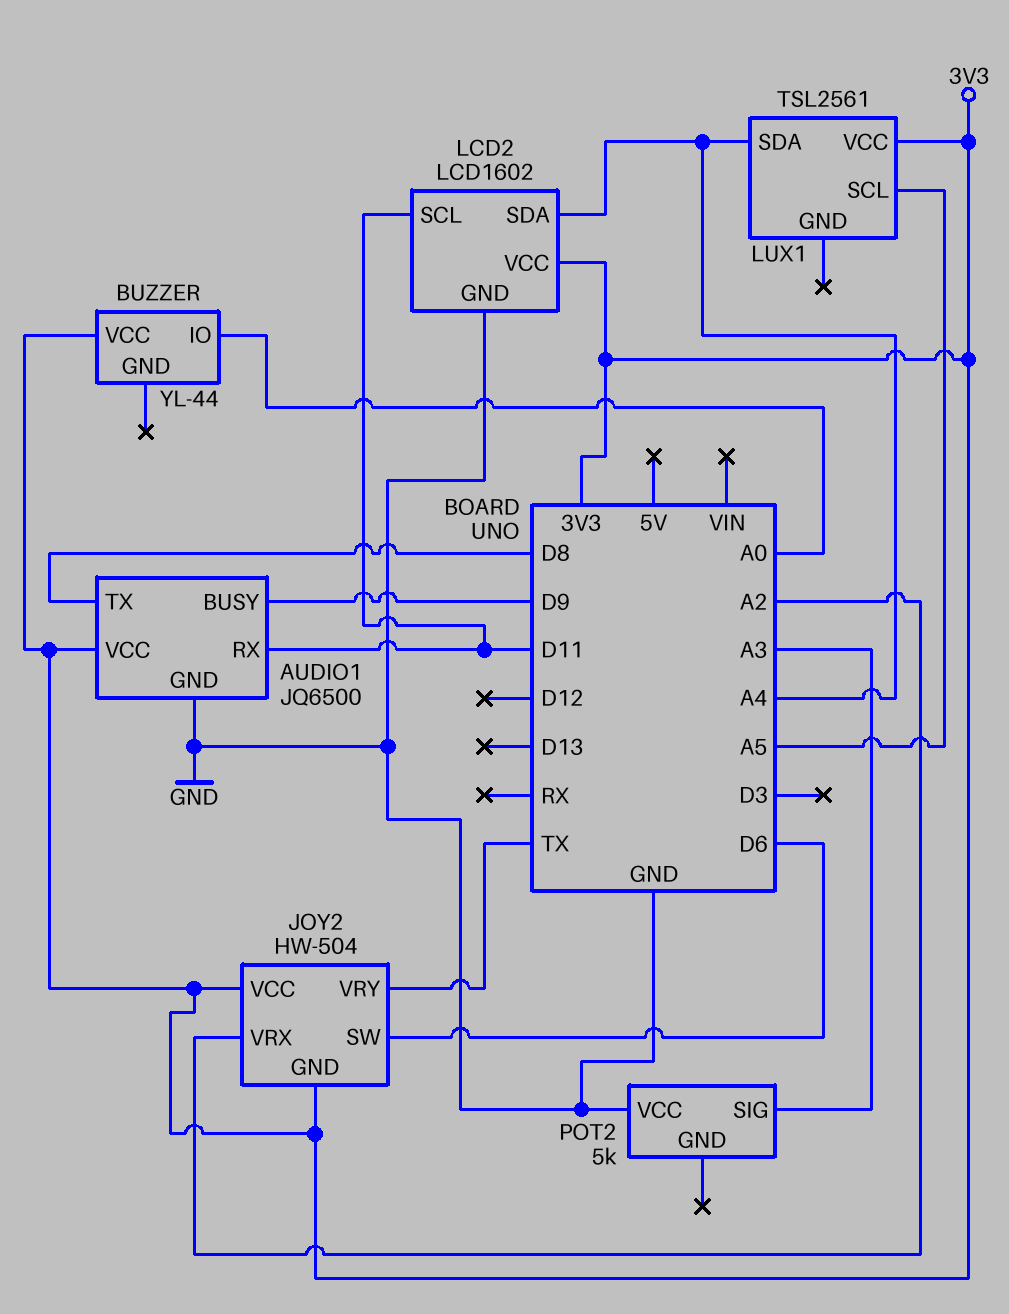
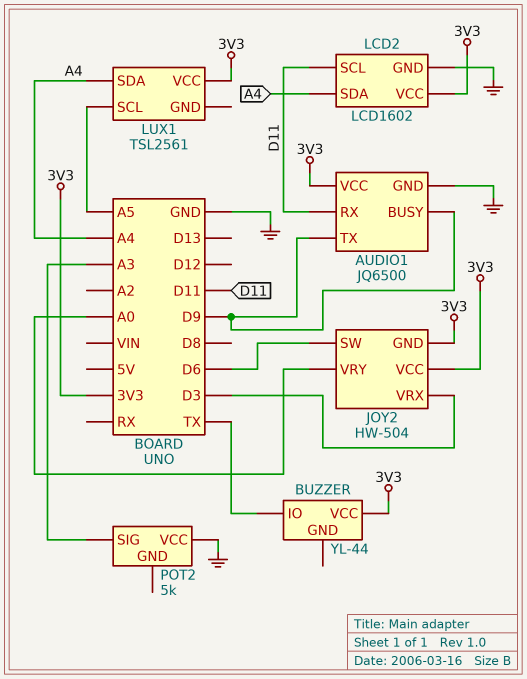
AUDIO1 pin TX: D8 -> D9
BUZZER pin IO: A0 -> TX
JOY2 pin VRX: A2 -> D3
JOY2 pin VRY: TX -> A0

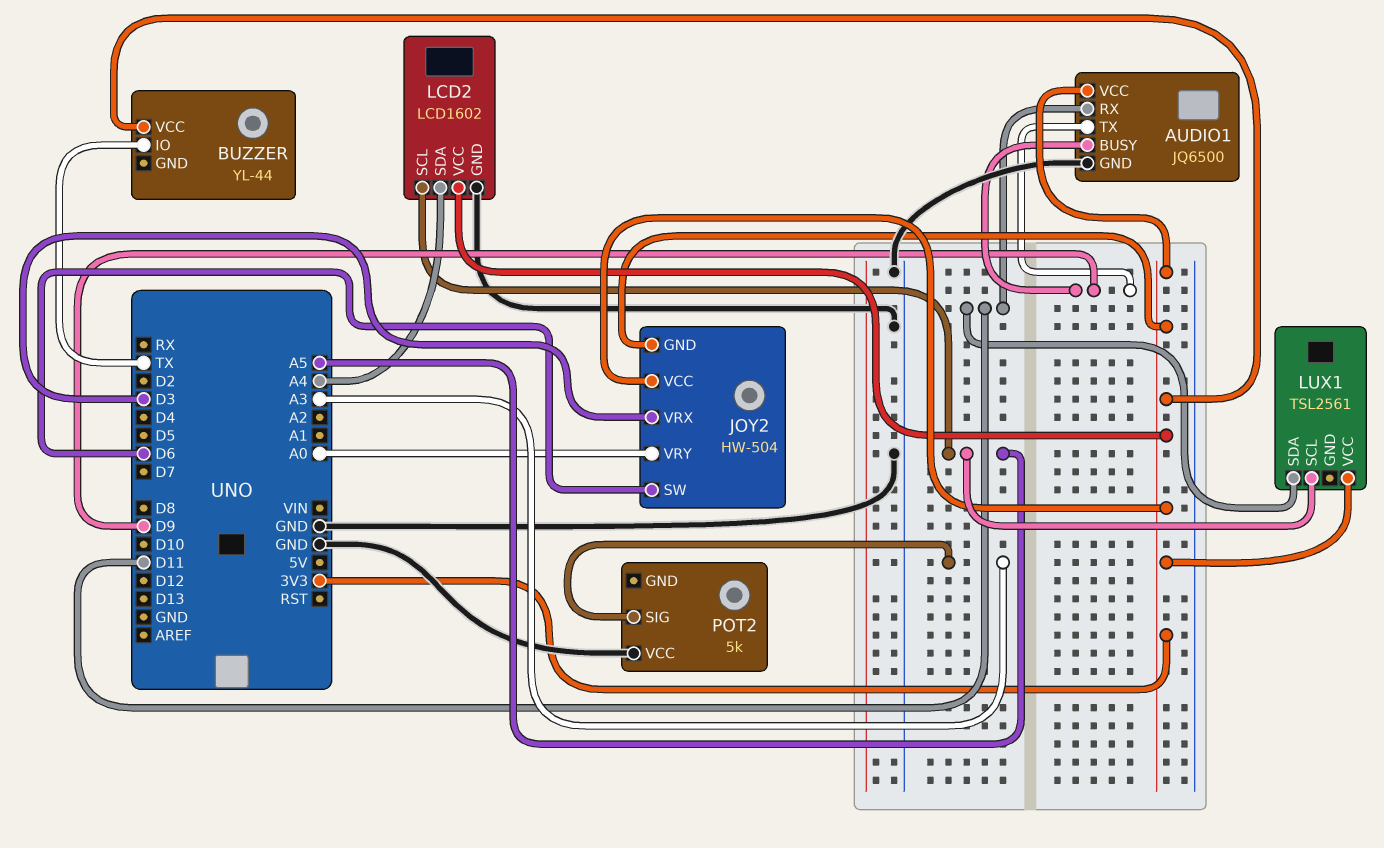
LCD2 pin SCL: D11 -> A5
LUX1 pin SDA: A4 -> D11

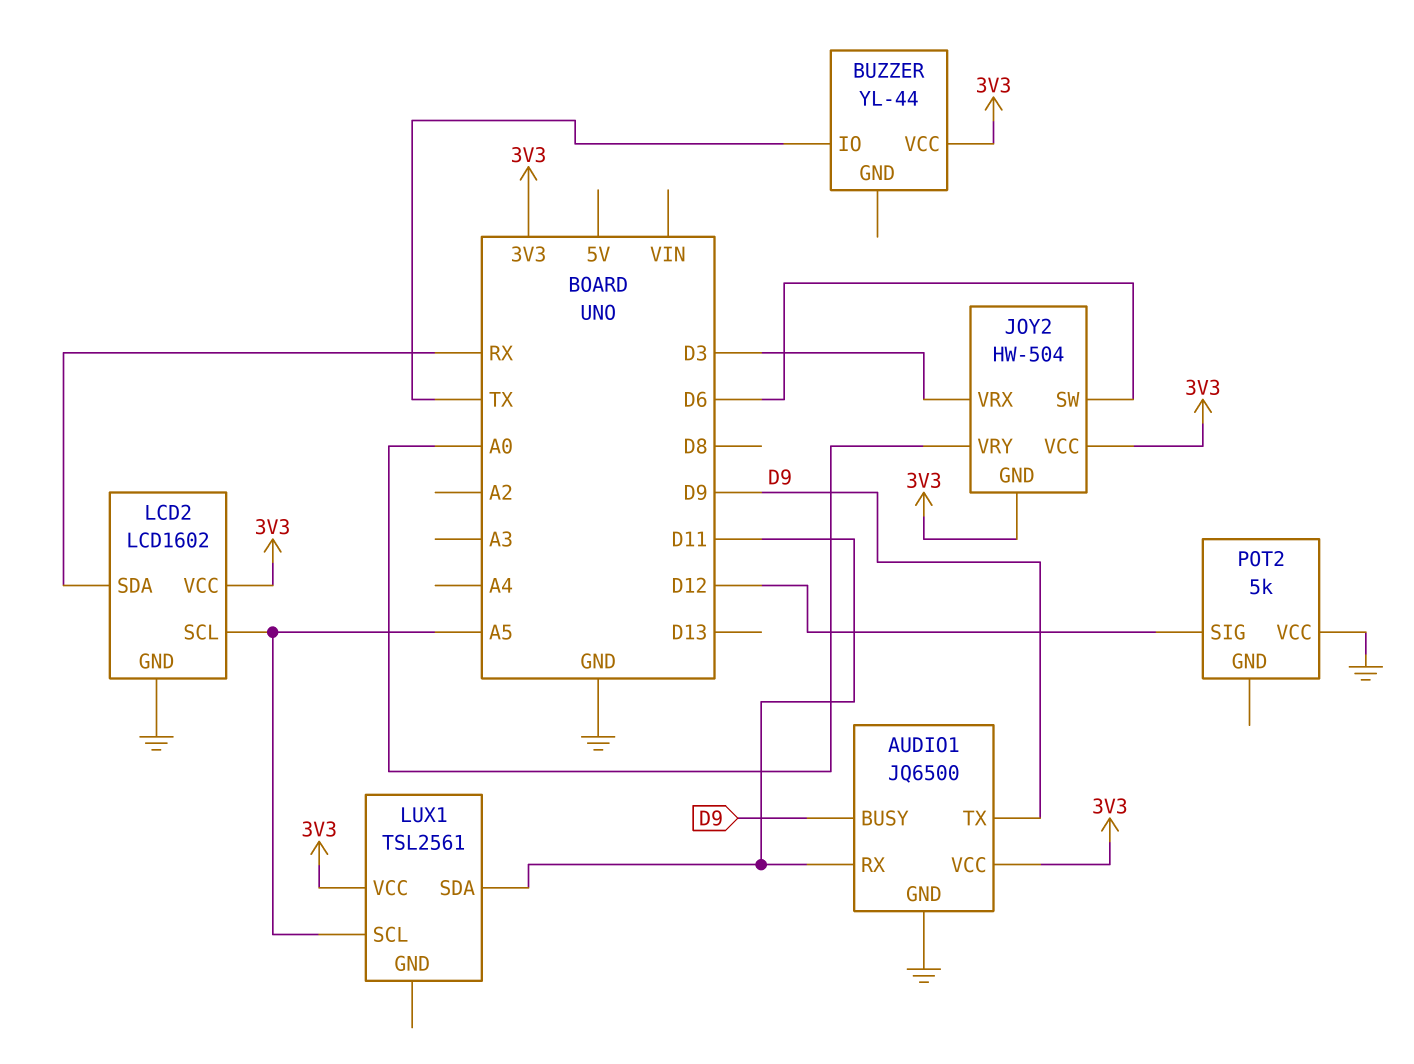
LCD2 pin SDA: A4 -> RX
POT2 pin SIG: A3 -> D12

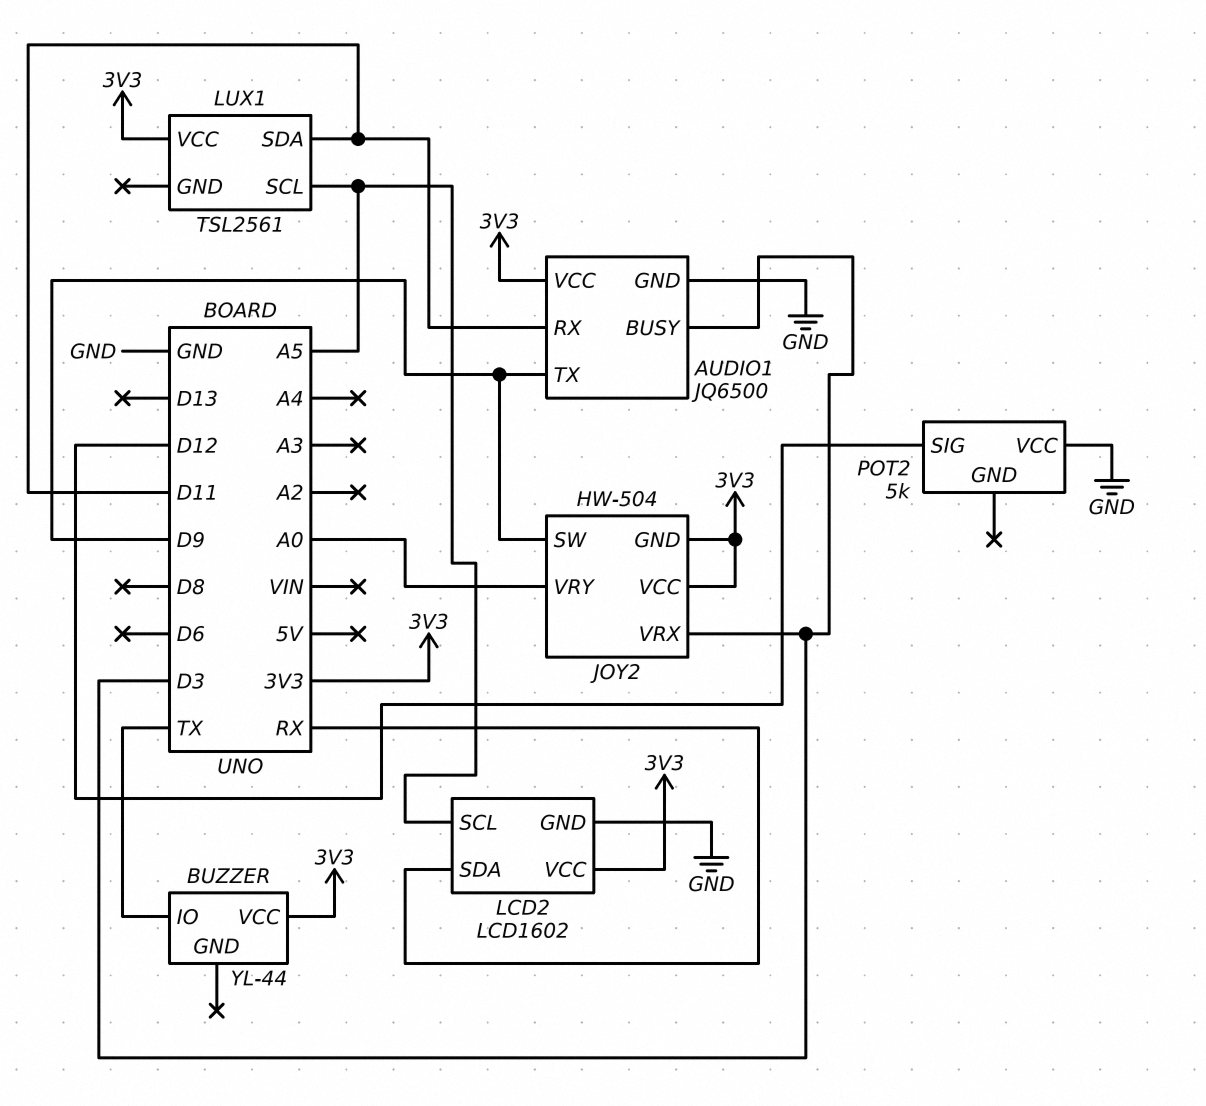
AUDIO1 pin BUSY: D9 -> D3
JOY2 pin SW: D6 -> D9

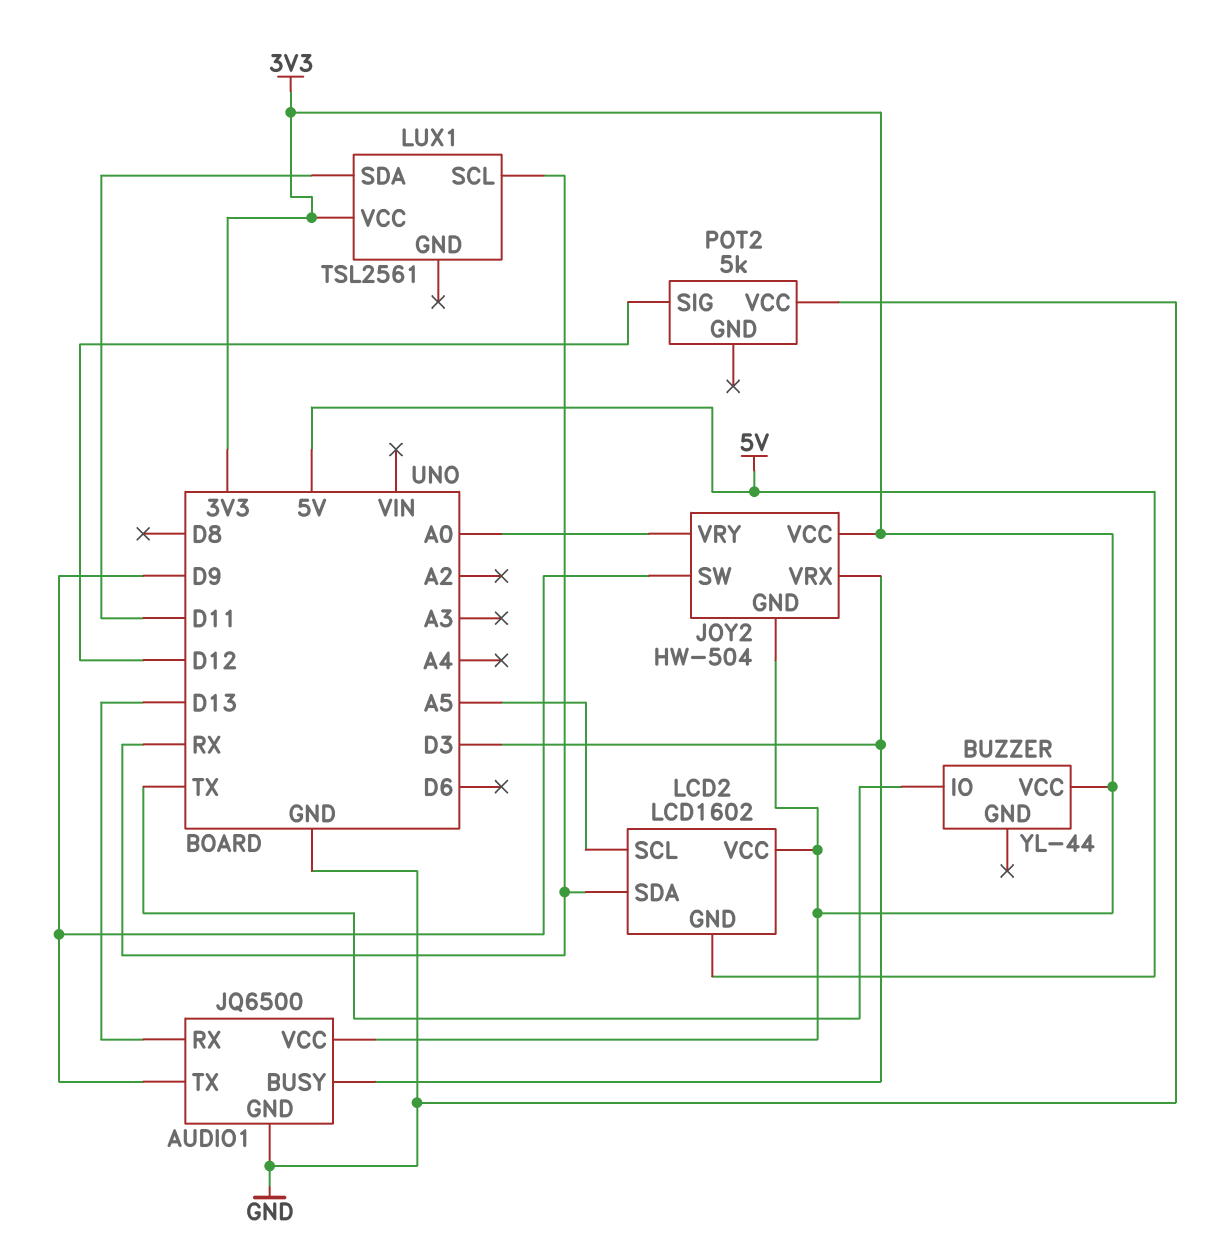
AUDIO1 pin RX: D11 -> D13
LCD2 pin GND: GND -> 5V
LUX1 pin SCL: A5 -> RX

